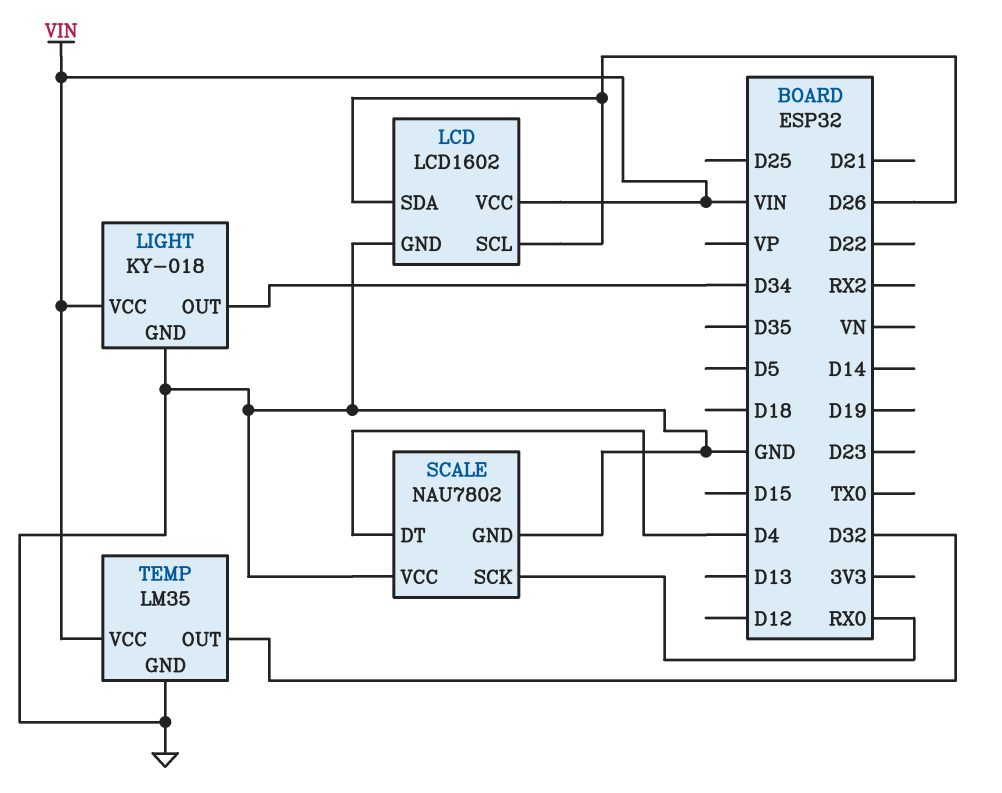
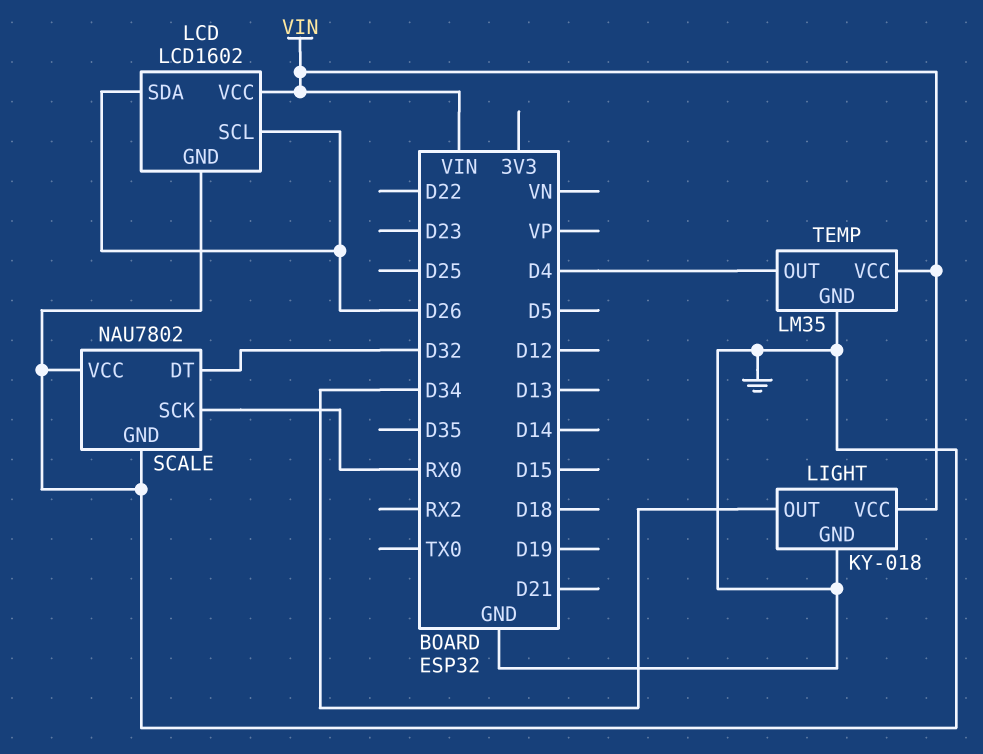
SCALE pin DT: D4 -> D32
TEMP pin OUT: D32 -> D4

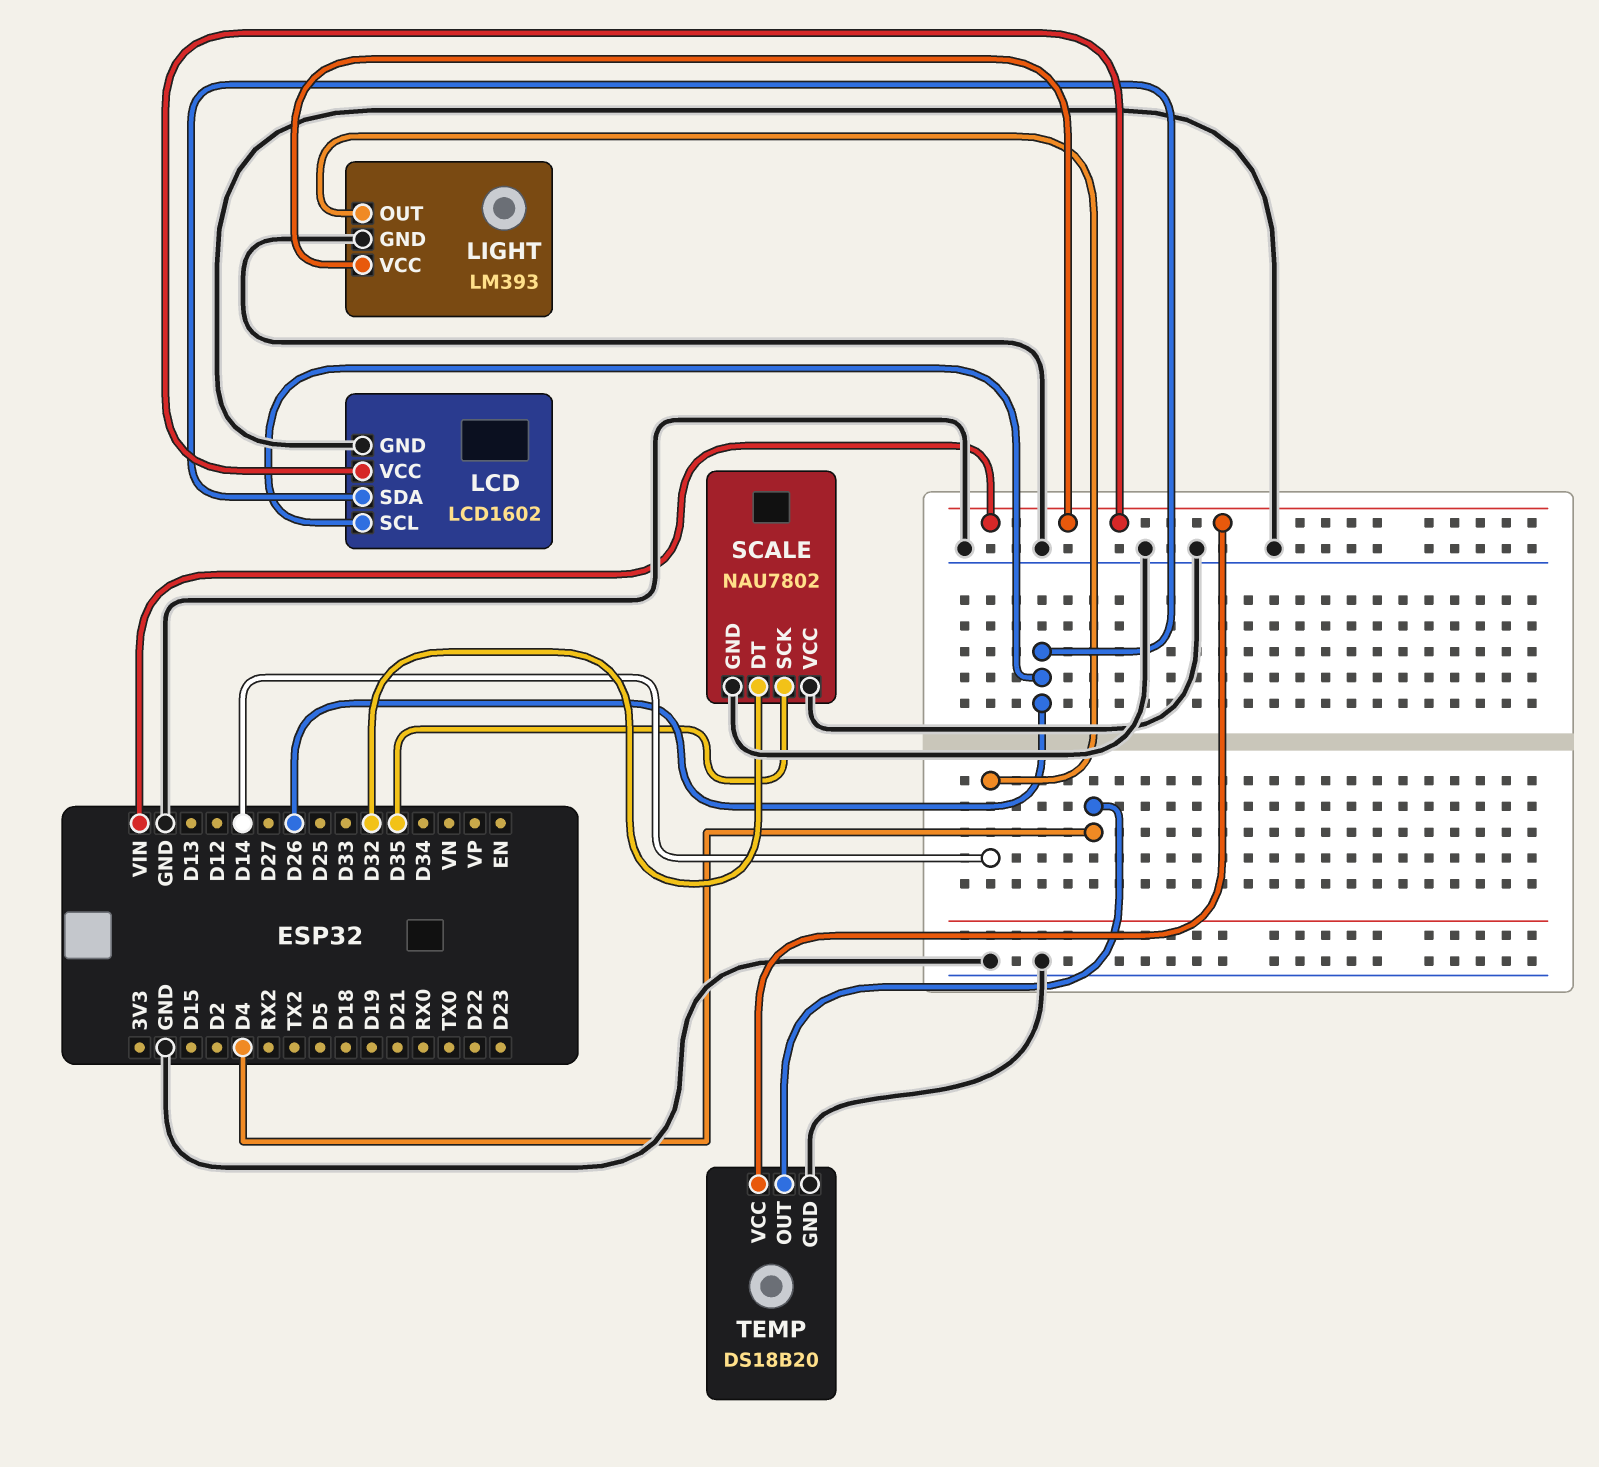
LIGHT: KY-018 -> LM393
LIGHT pin OUT: D34 -> D14
SCALE pin SCK: RX0 -> D35
TEMP: LM35 -> DS18B20

